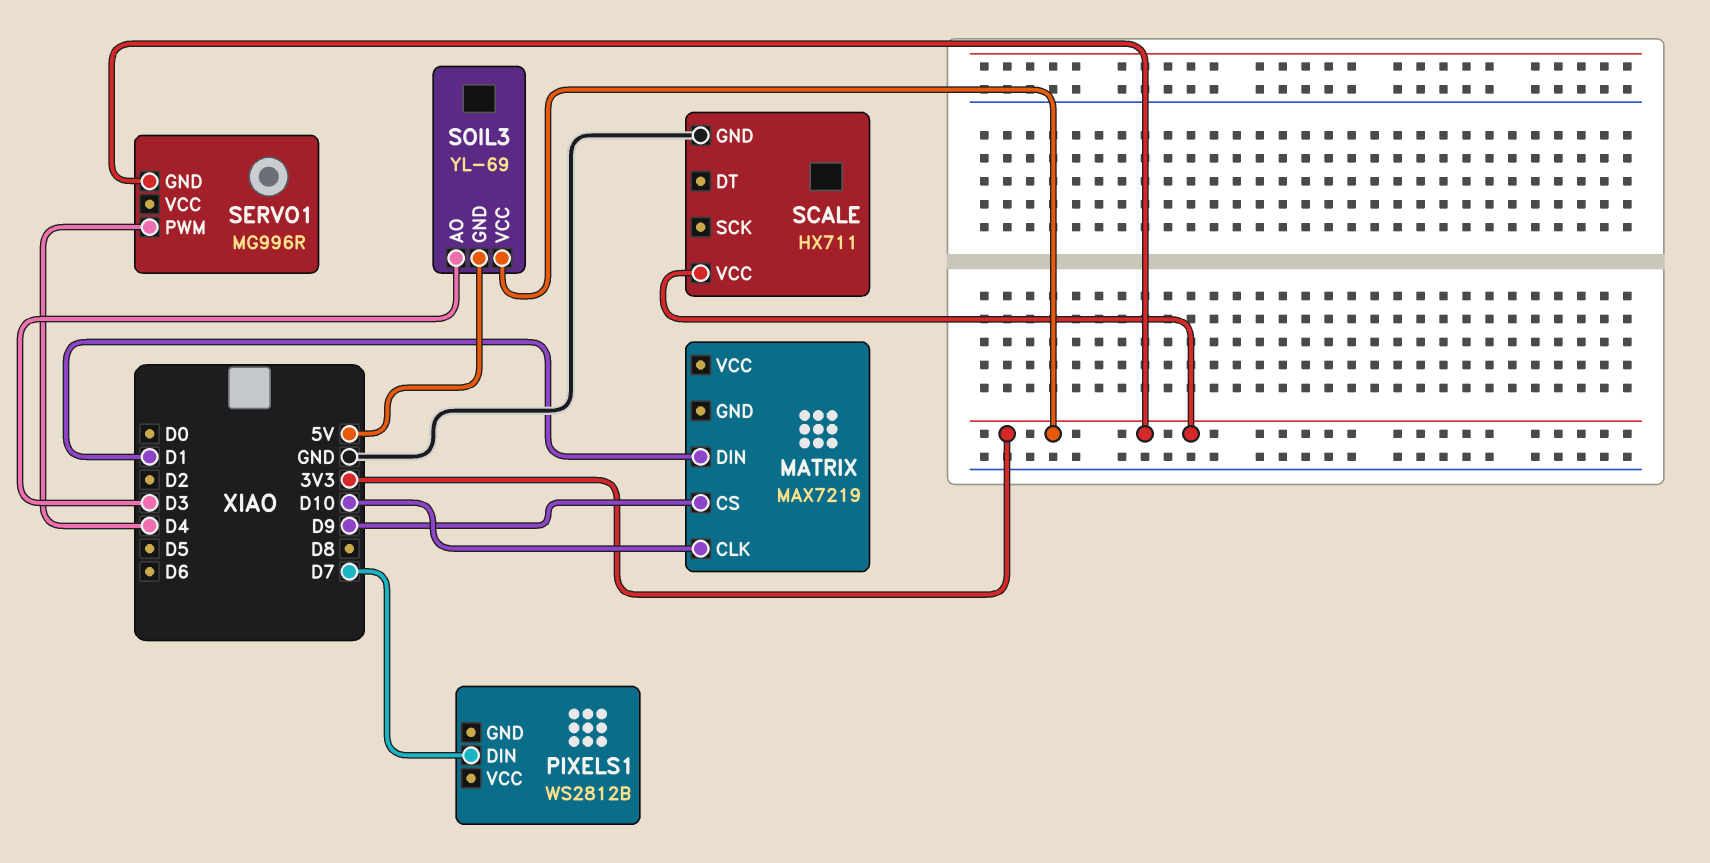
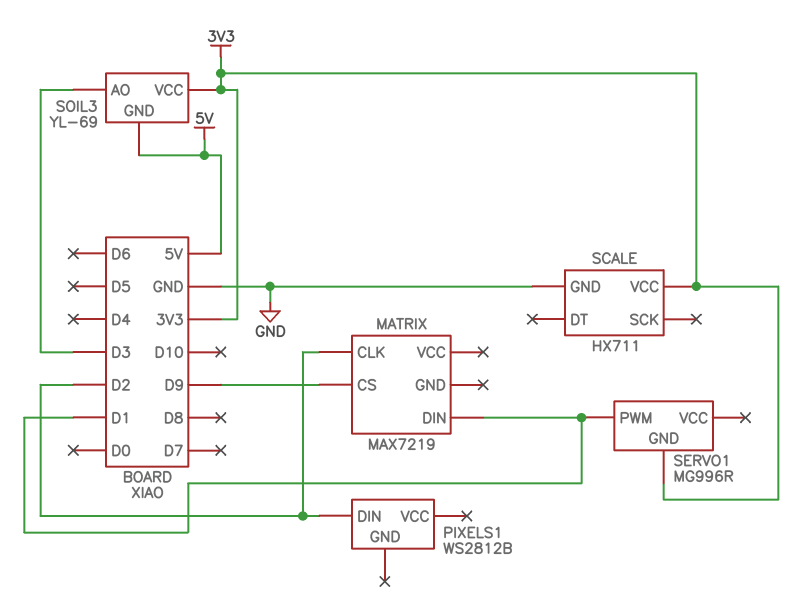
MATRIX pin CLK: D10 -> D2
PIXELS1 pin DIN: D7 -> D2
SERVO1 pin PWM: D4 -> D1

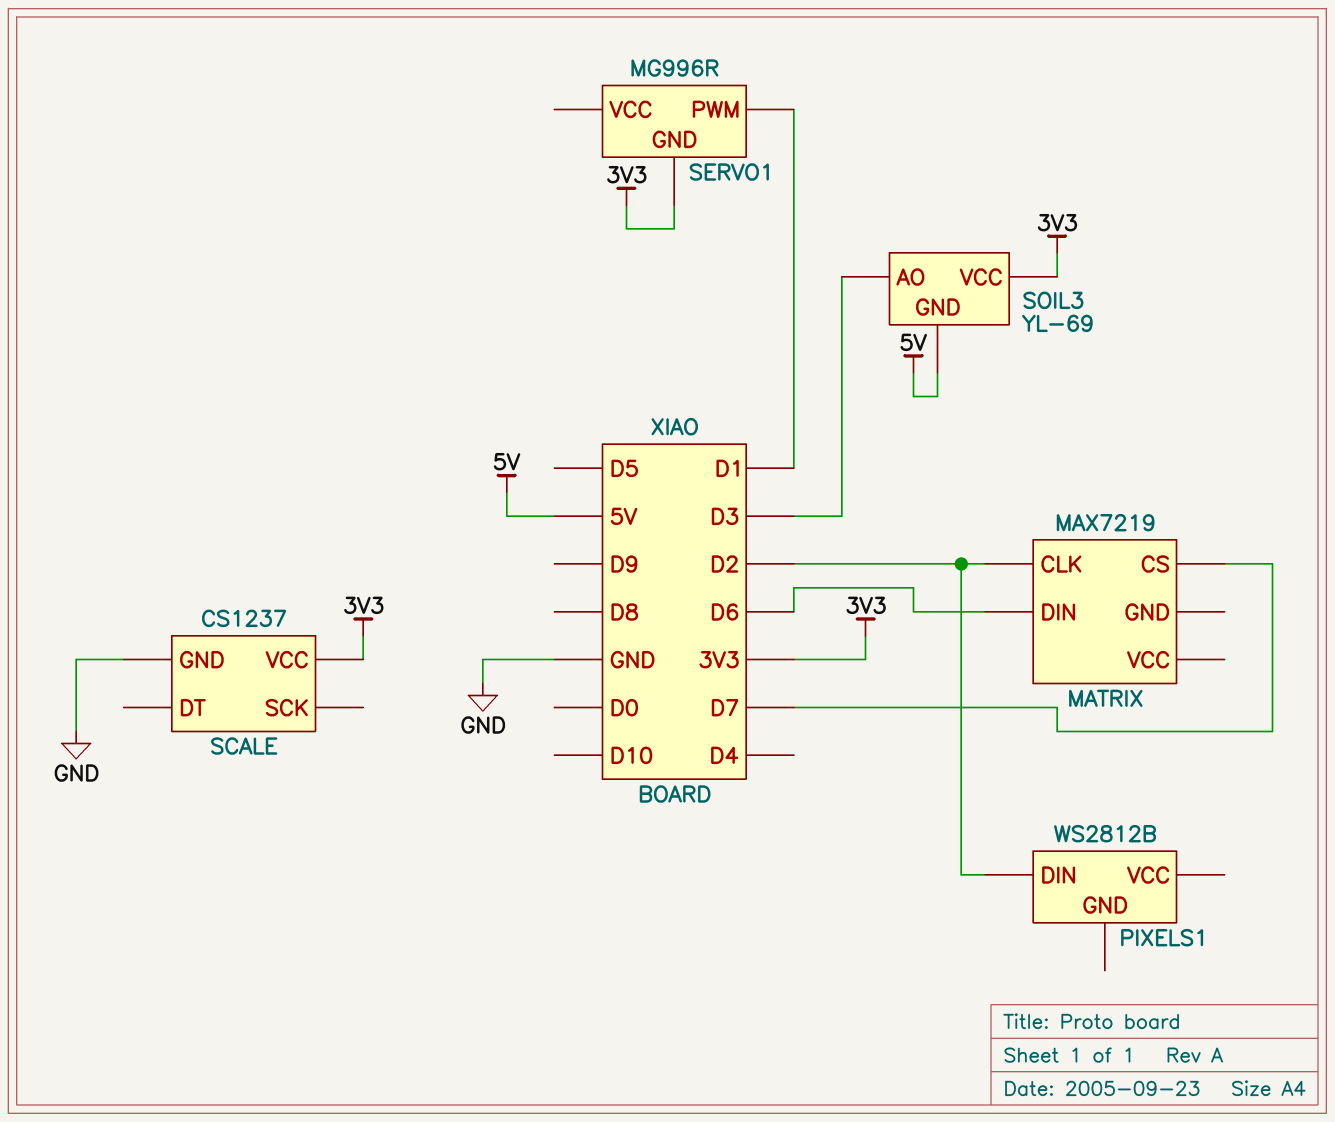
MATRIX pin CS: D9 -> D7
MATRIX pin DIN: D1 -> D6
SCALE: HX711 -> CS1237

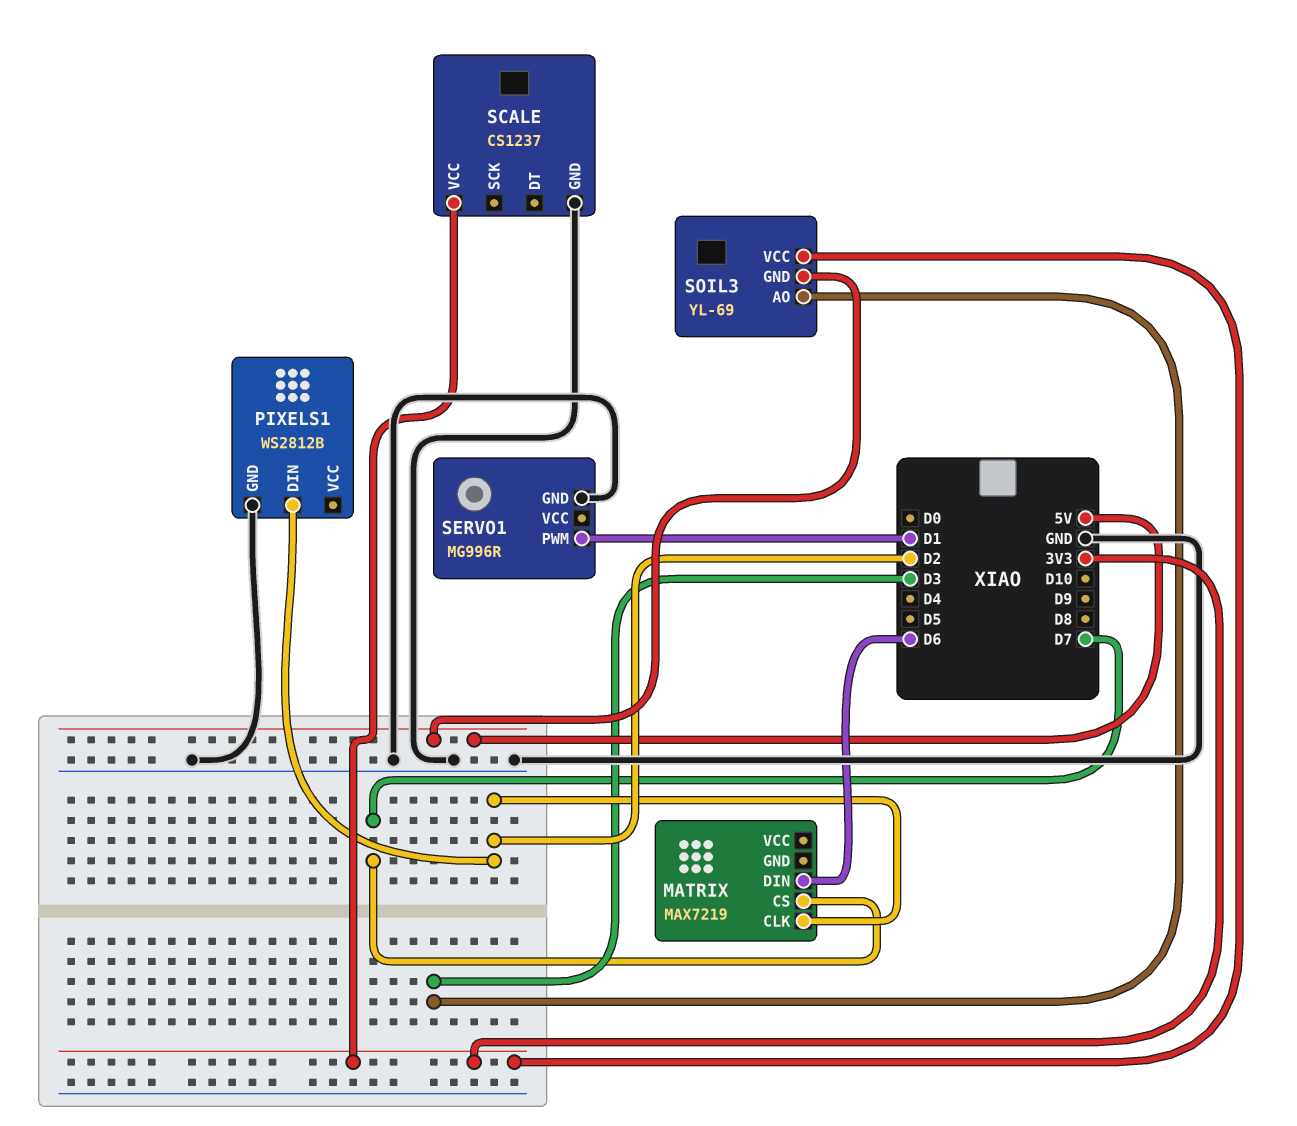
PIXELS1 pin GND: none -> GND
SERVO1 pin GND: 3V3 -> GND

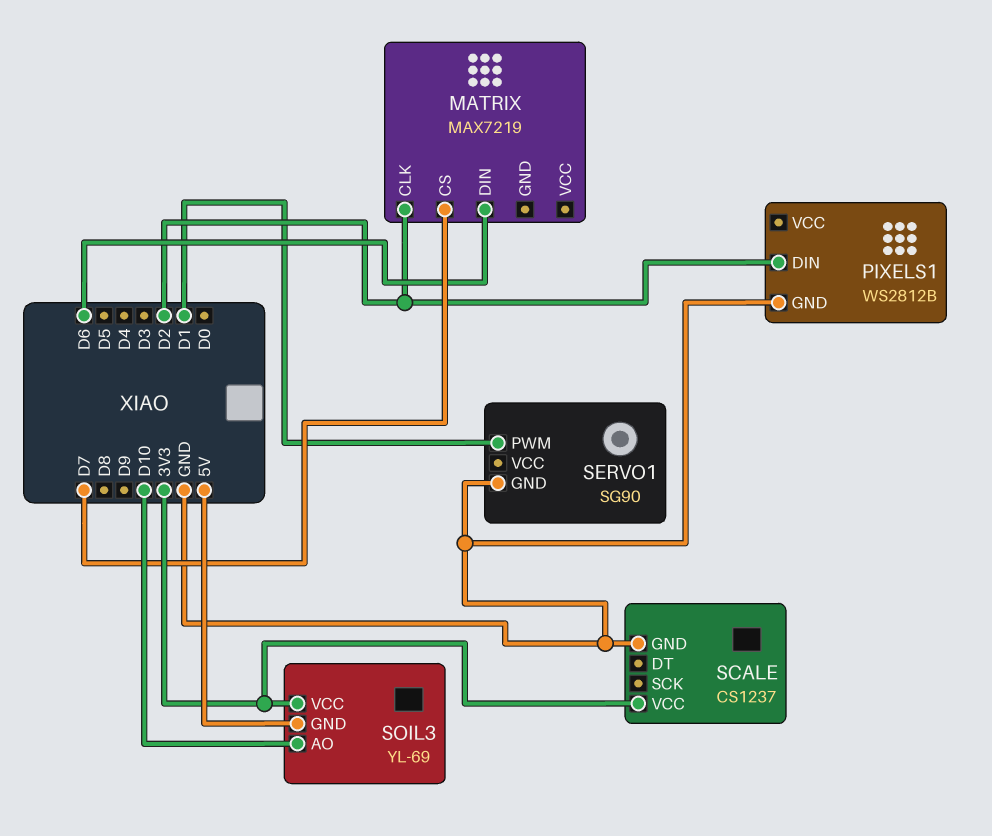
SERVO1: MG996R -> SG90
SOIL3 pin AO: D3 -> D10

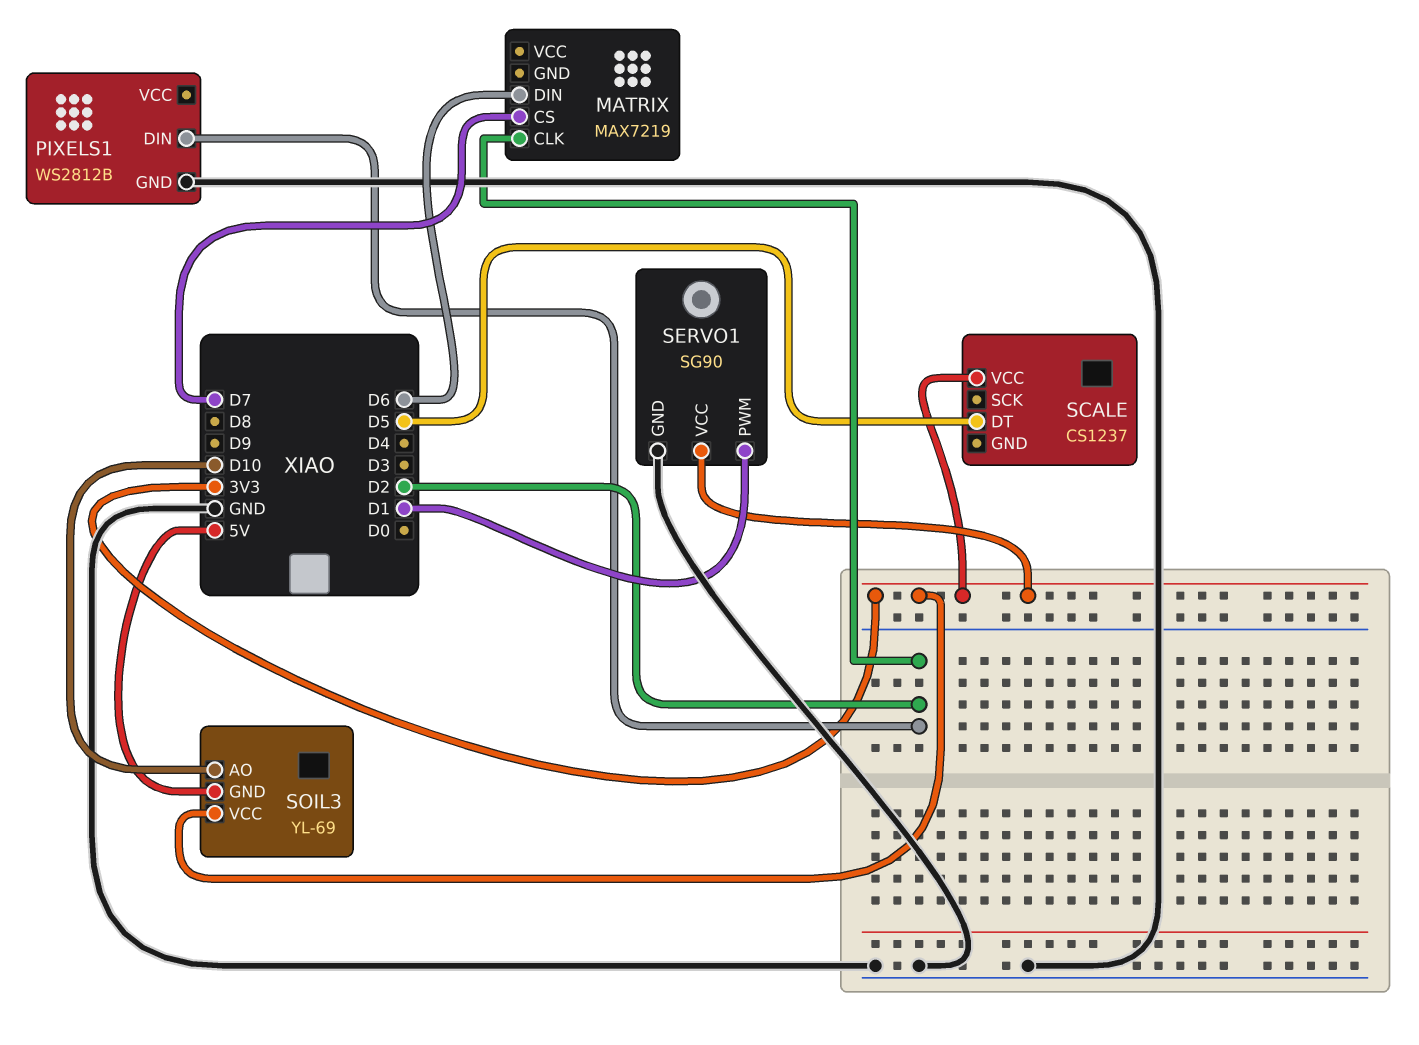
SCALE pin DT: none -> D5
SCALE pin GND: GND -> none
SERVO1 pin VCC: none -> 3V3

